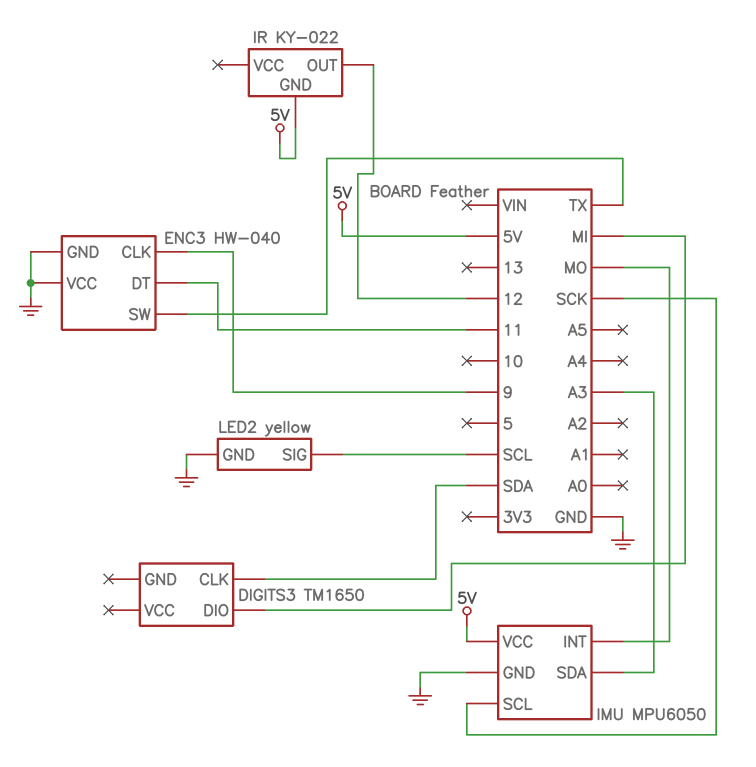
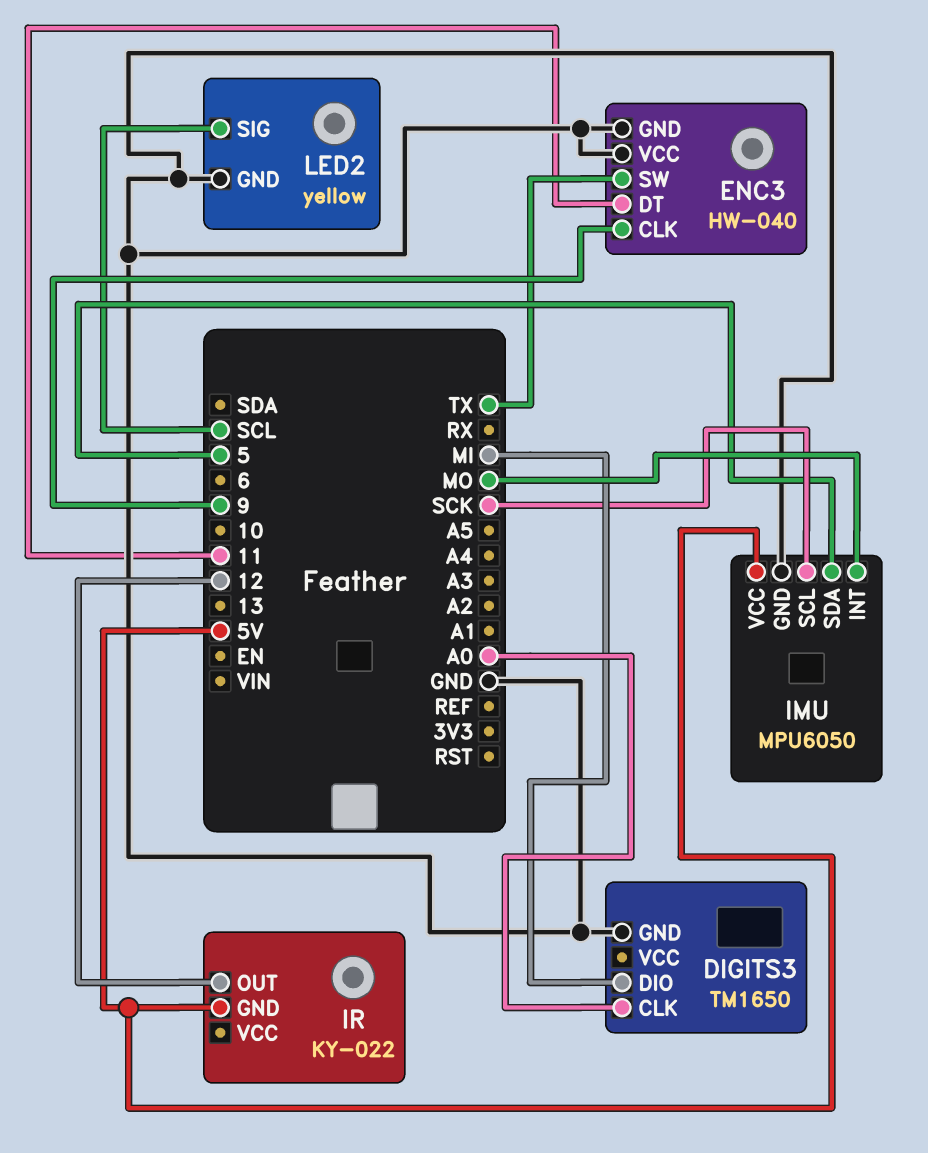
DIGITS3 pin CLK: SDA -> A0
DIGITS3 pin GND: none -> GND
IMU pin SDA: A3 -> 5

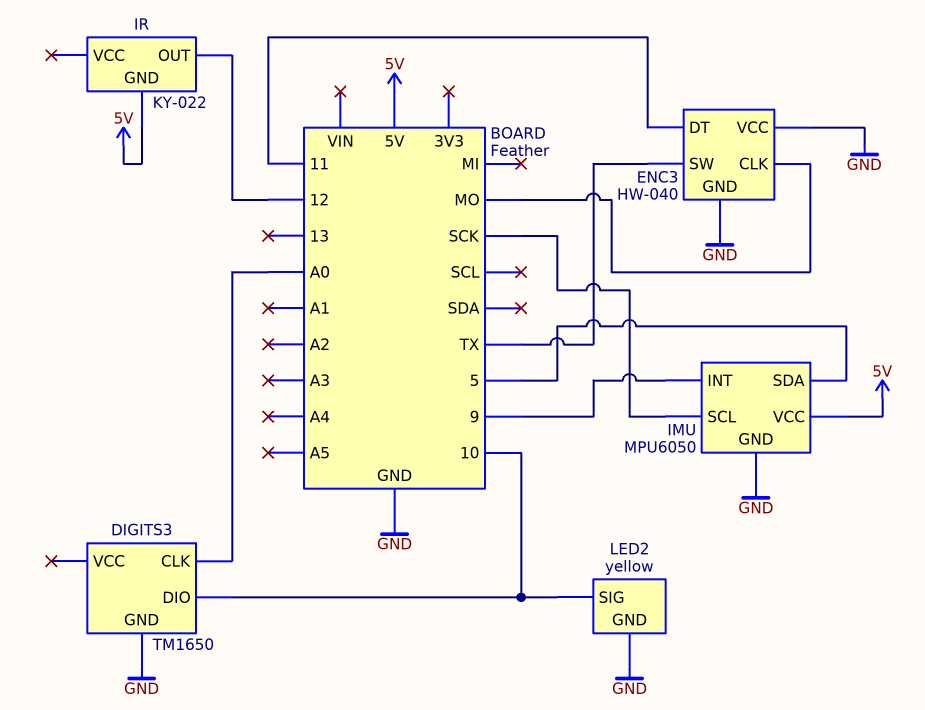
DIGITS3 pin DIO: MI -> 10
ENC3 pin CLK: 9 -> MO
IMU pin INT: MO -> 9
LED2 pin SIG: SCL -> 10

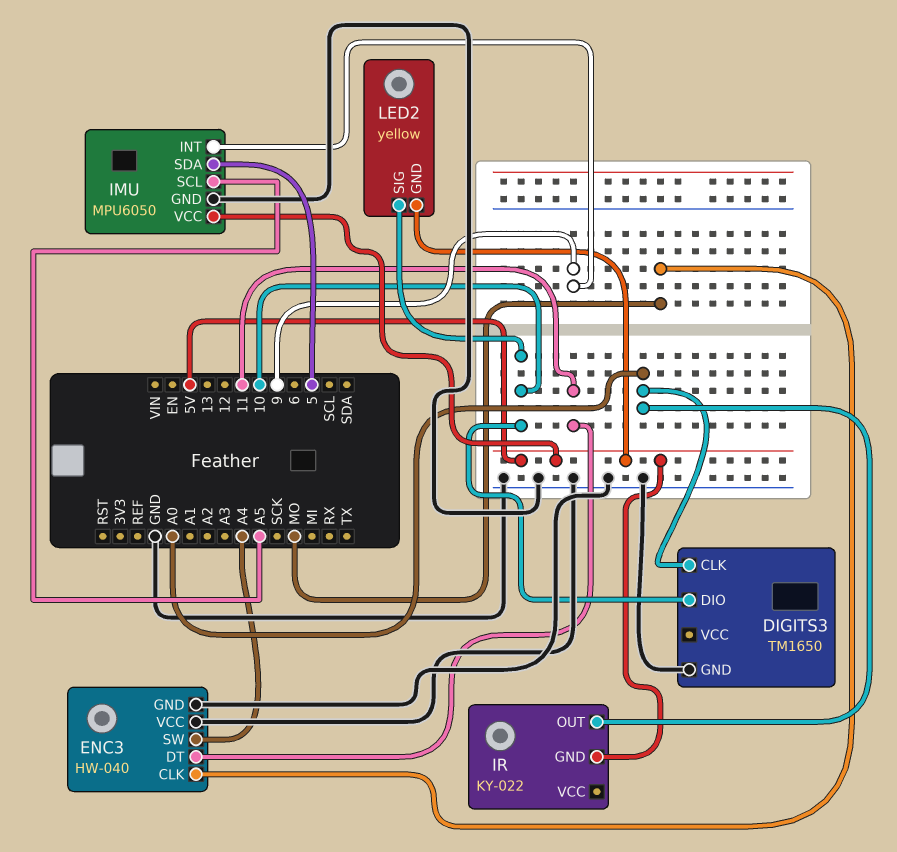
ENC3 pin SW: TX -> A4
IMU pin SCL: SCK -> A5
IR pin OUT: 12 -> A0
LED2 pin GND: GND -> 5V

